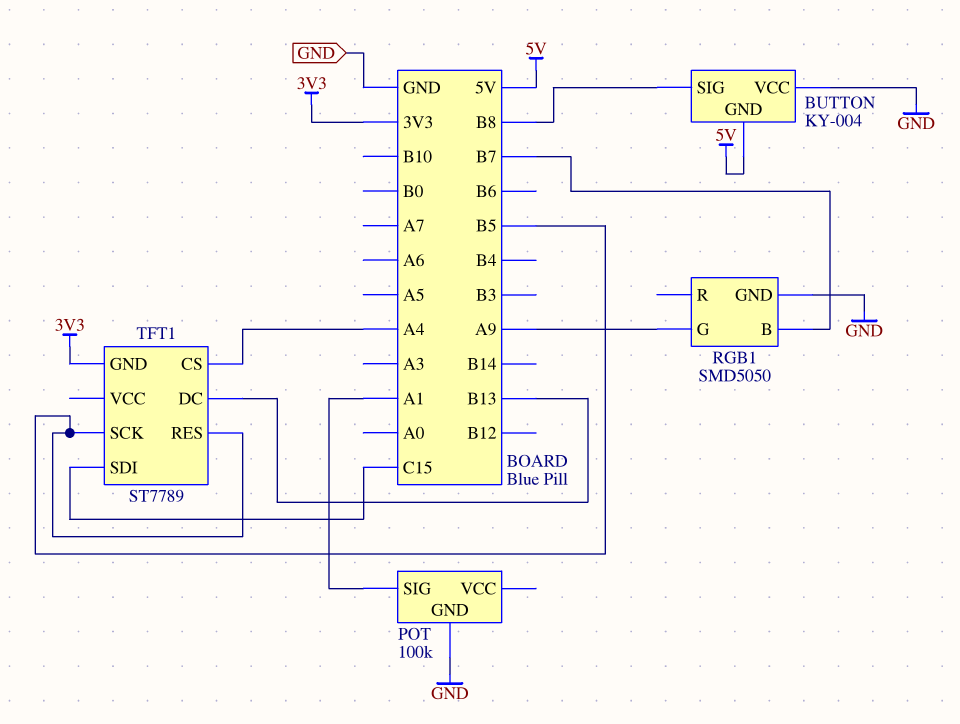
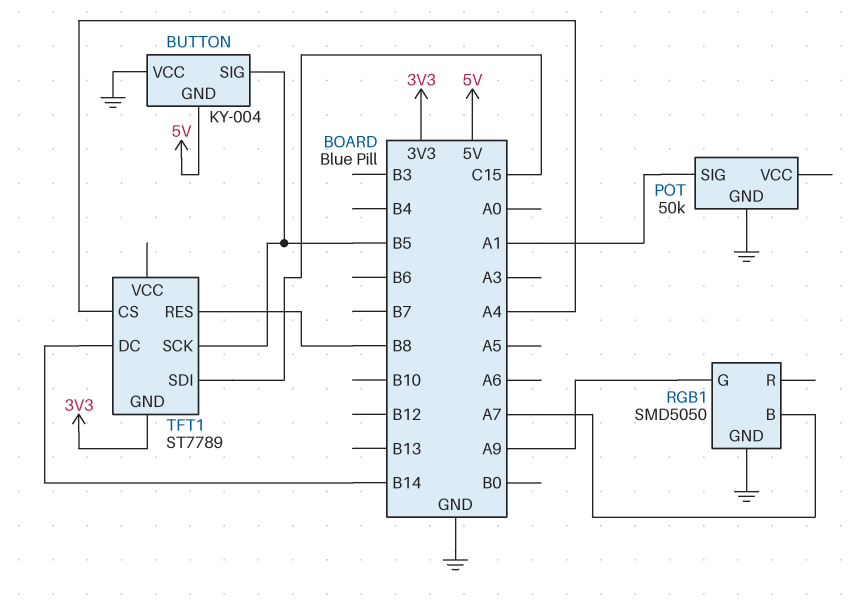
BUTTON pin SIG: B8 -> B5
POT: 100k -> 50k
RGB1 pin B: B7 -> A7
TFT1 pin DC: B13 -> B14
TFT1 pin RES: B5 -> B8

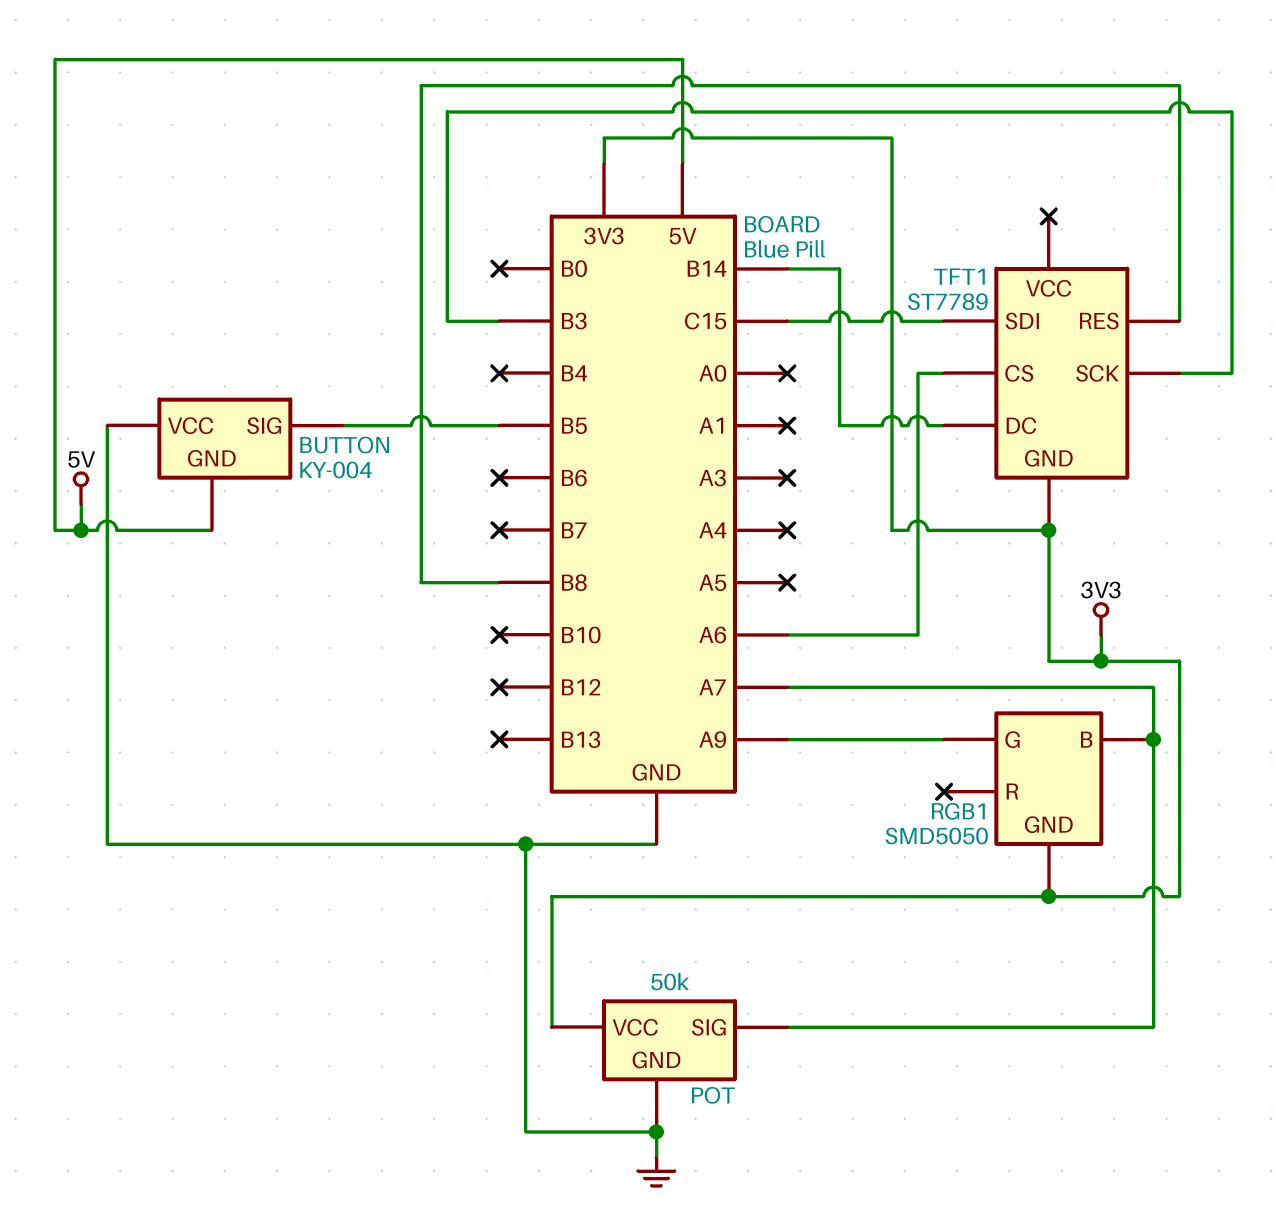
POT pin SIG: A1 -> A7
POT pin VCC: none -> 3V3
RGB1 pin GND: GND -> 3V3
TFT1 pin CS: A4 -> A6
TFT1 pin SCK: B5 -> B3

